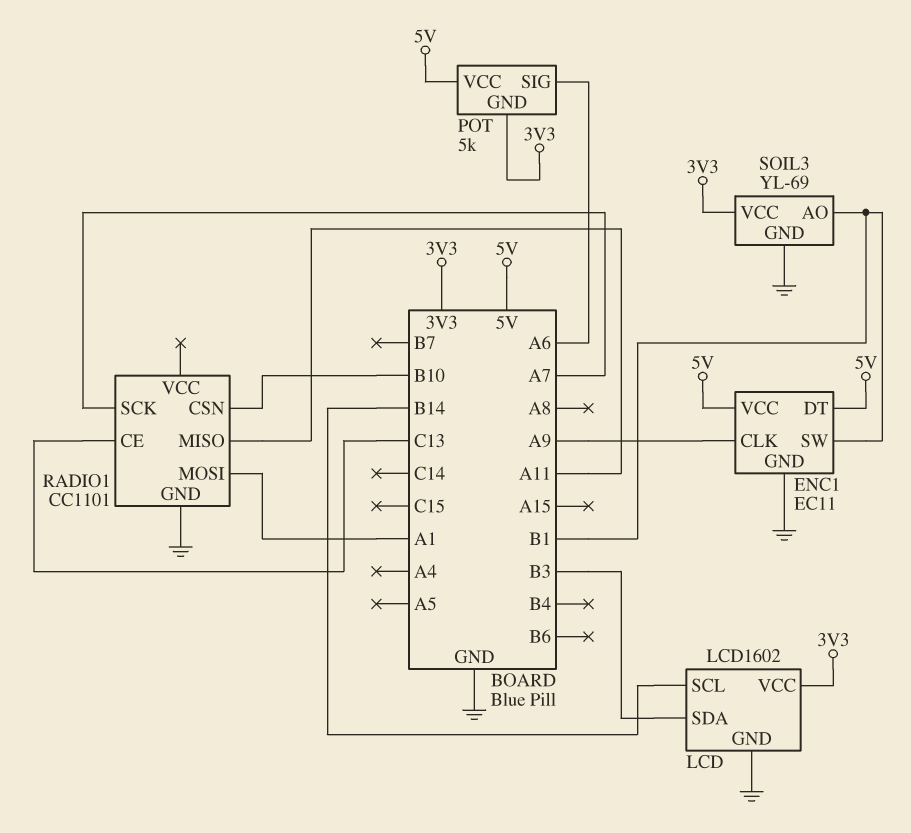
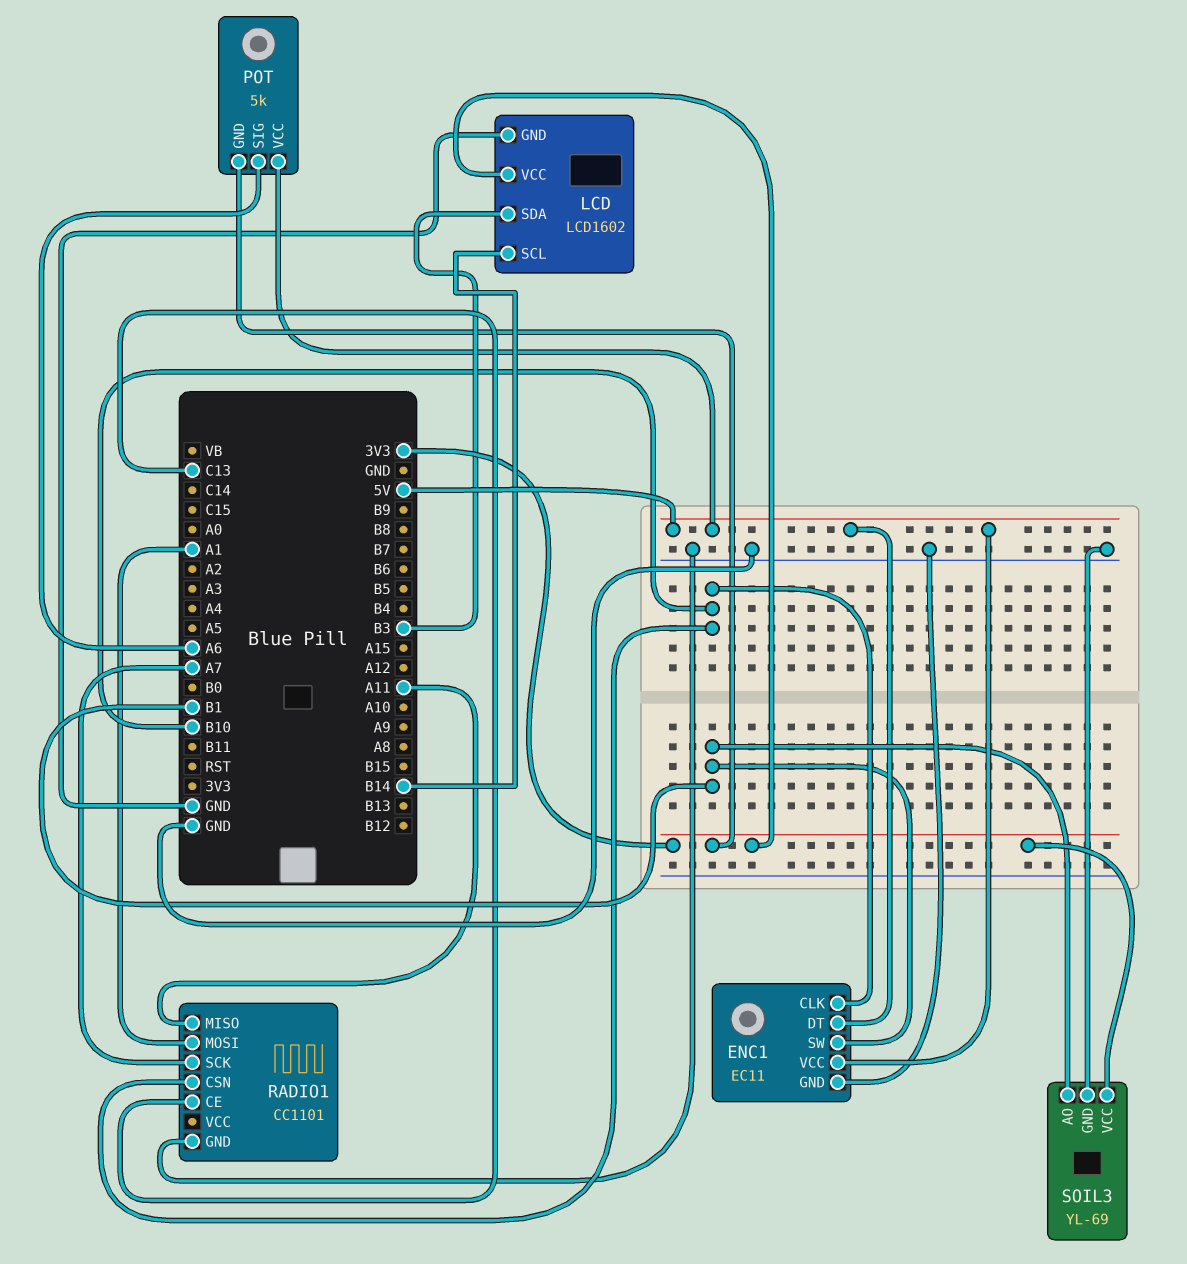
ENC1 pin CLK: A9 -> B10

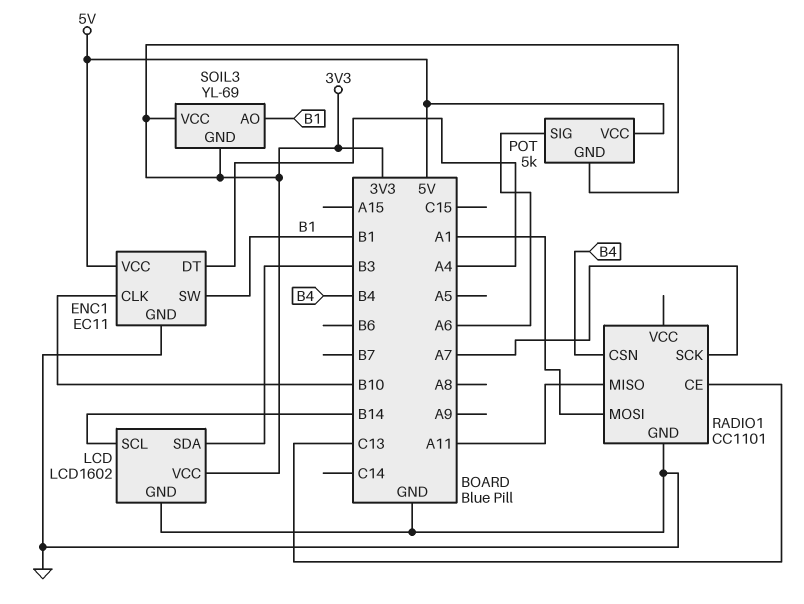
ENC1 pin DT: 5V -> A4
RADIO1 pin CSN: B10 -> B4
SOIL3 pin GND: GND -> 3V3

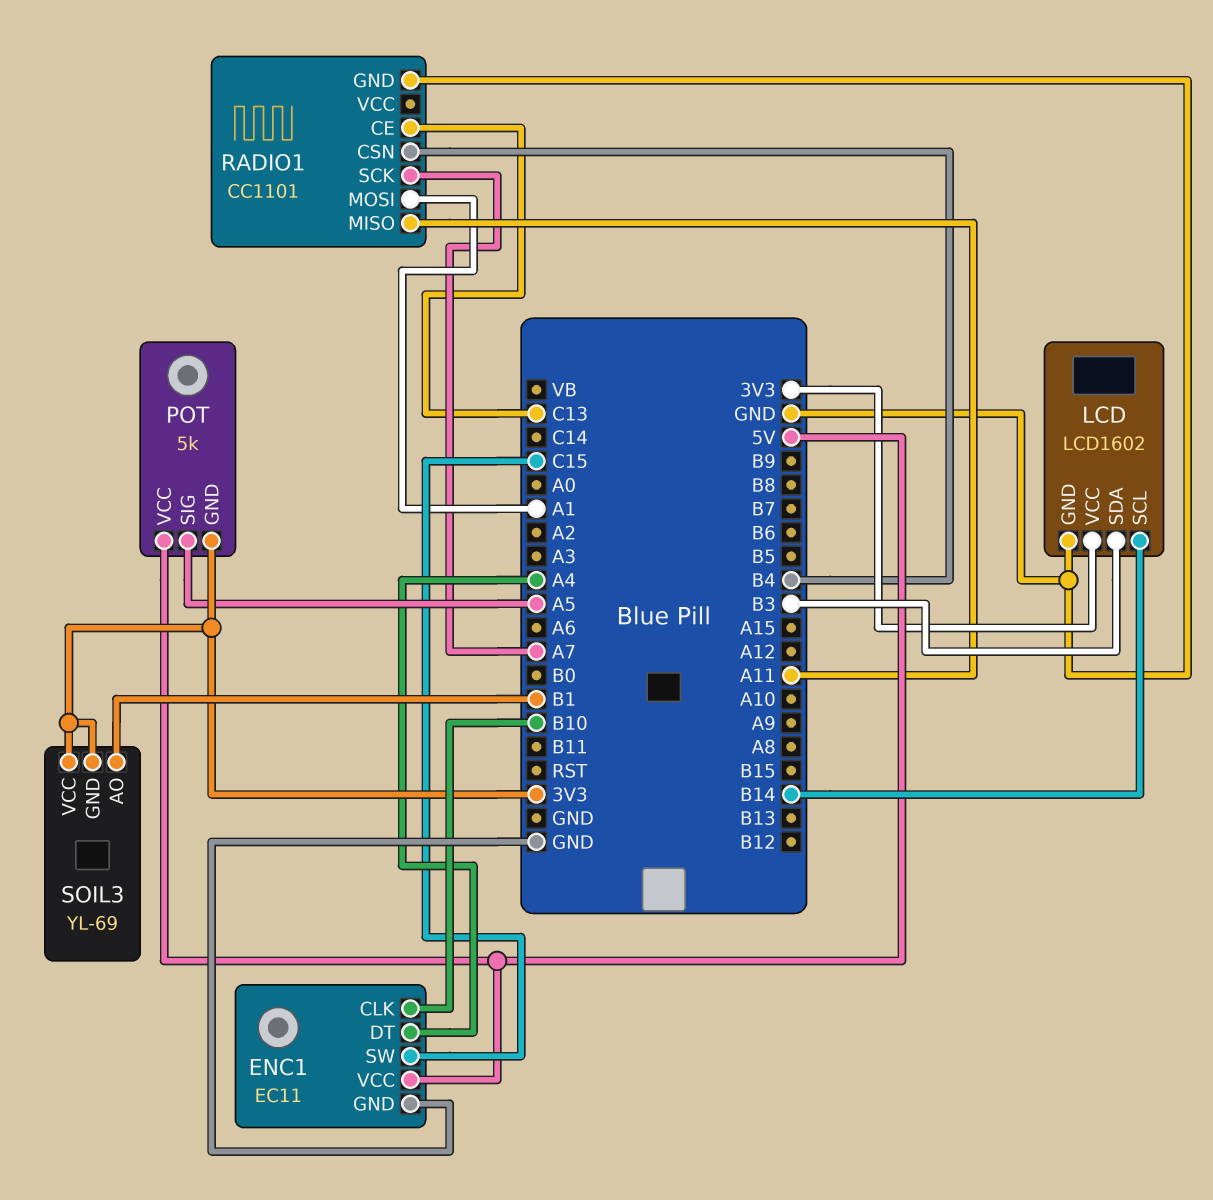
ENC1 pin SW: B1 -> C15
POT pin SIG: A6 -> A5

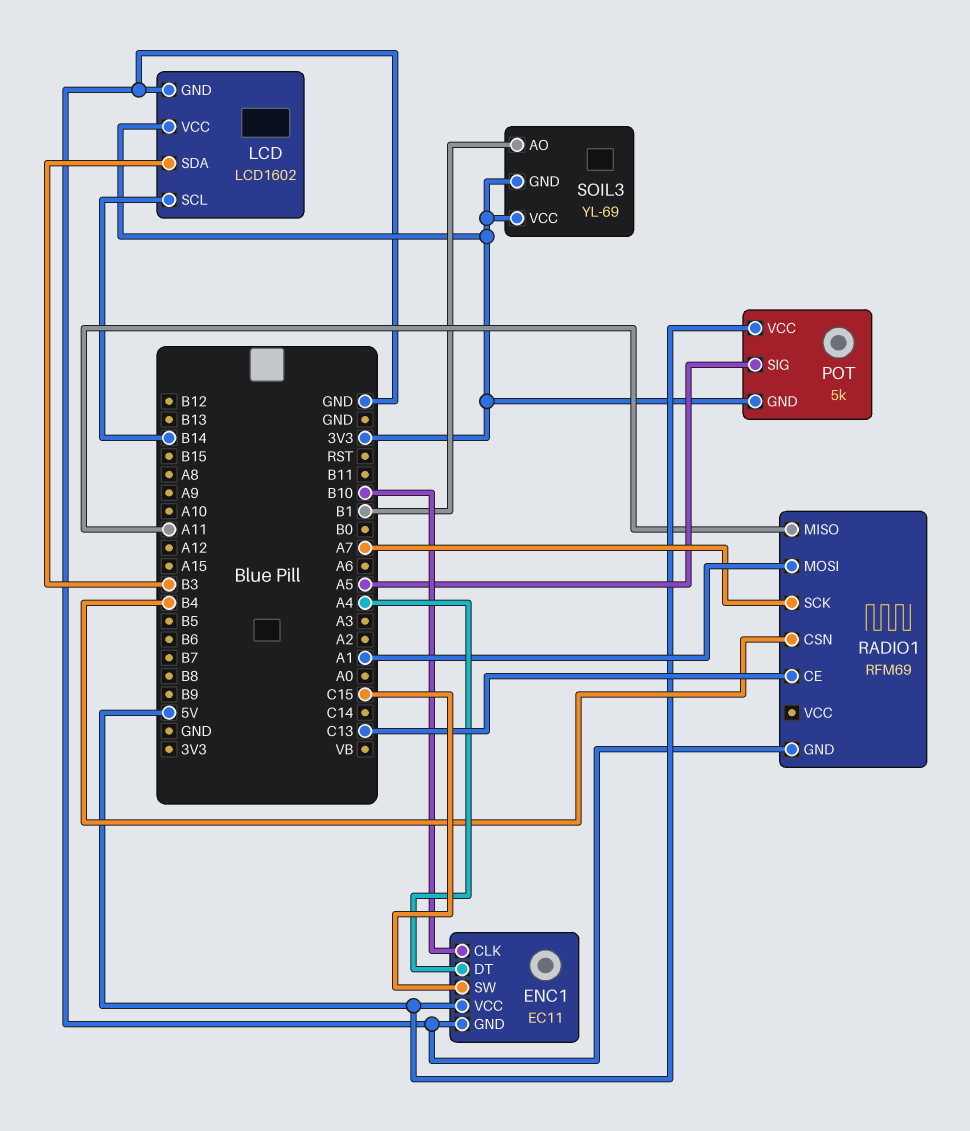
RADIO1: CC1101 -> RFM69

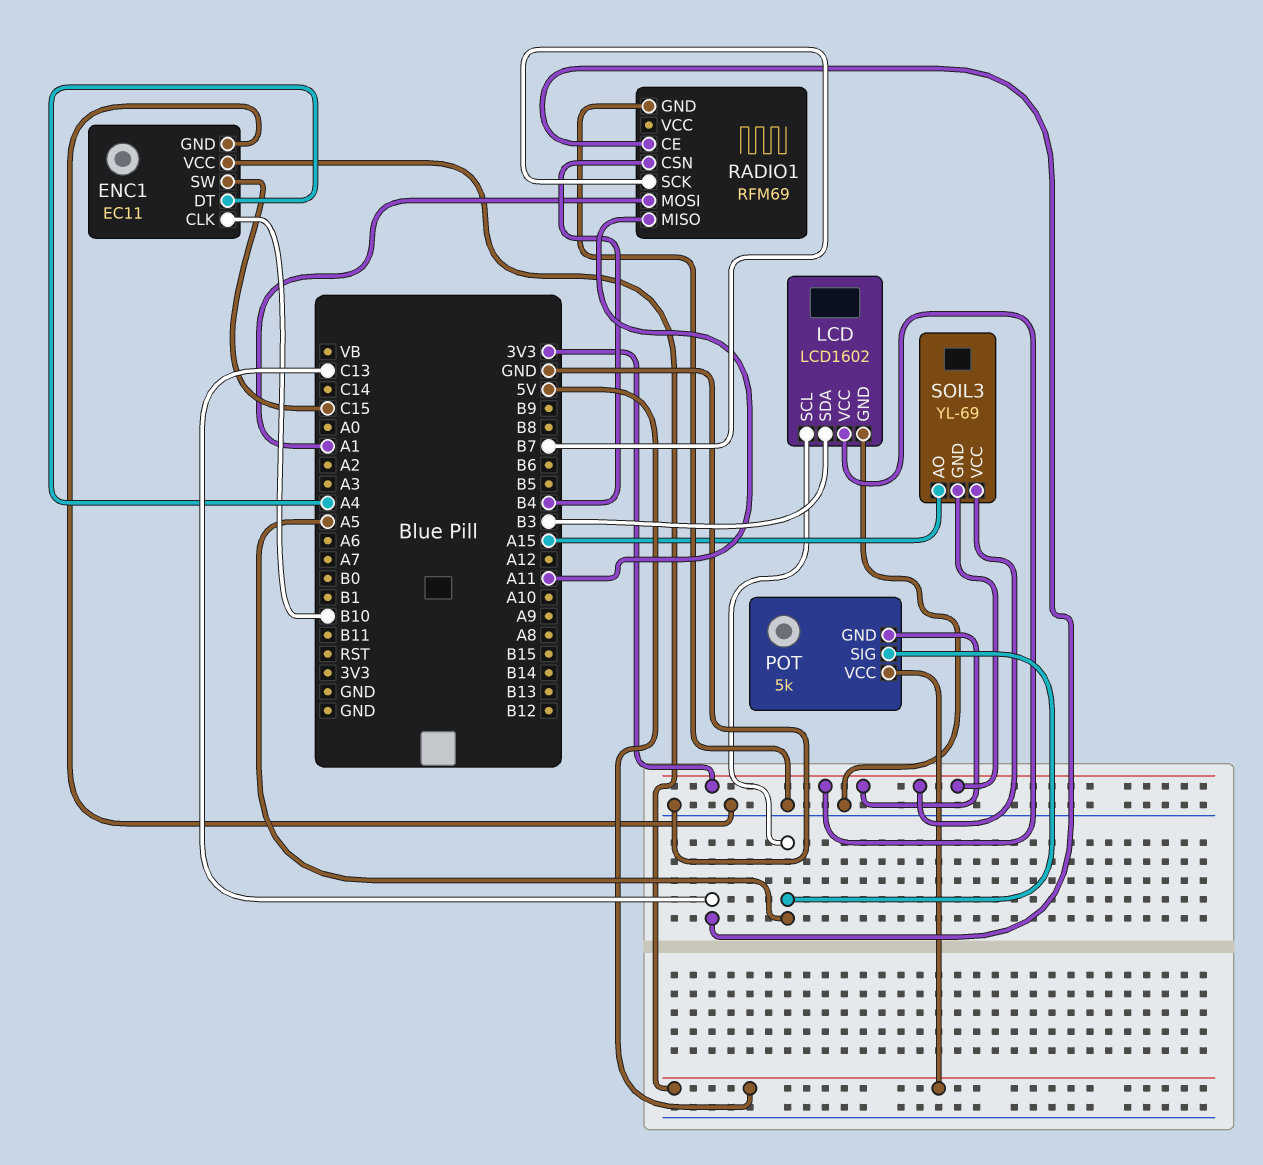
LCD pin SCL: B14 -> A5
RADIO1 pin SCK: A7 -> B7
SOIL3 pin AO: B1 -> A15

